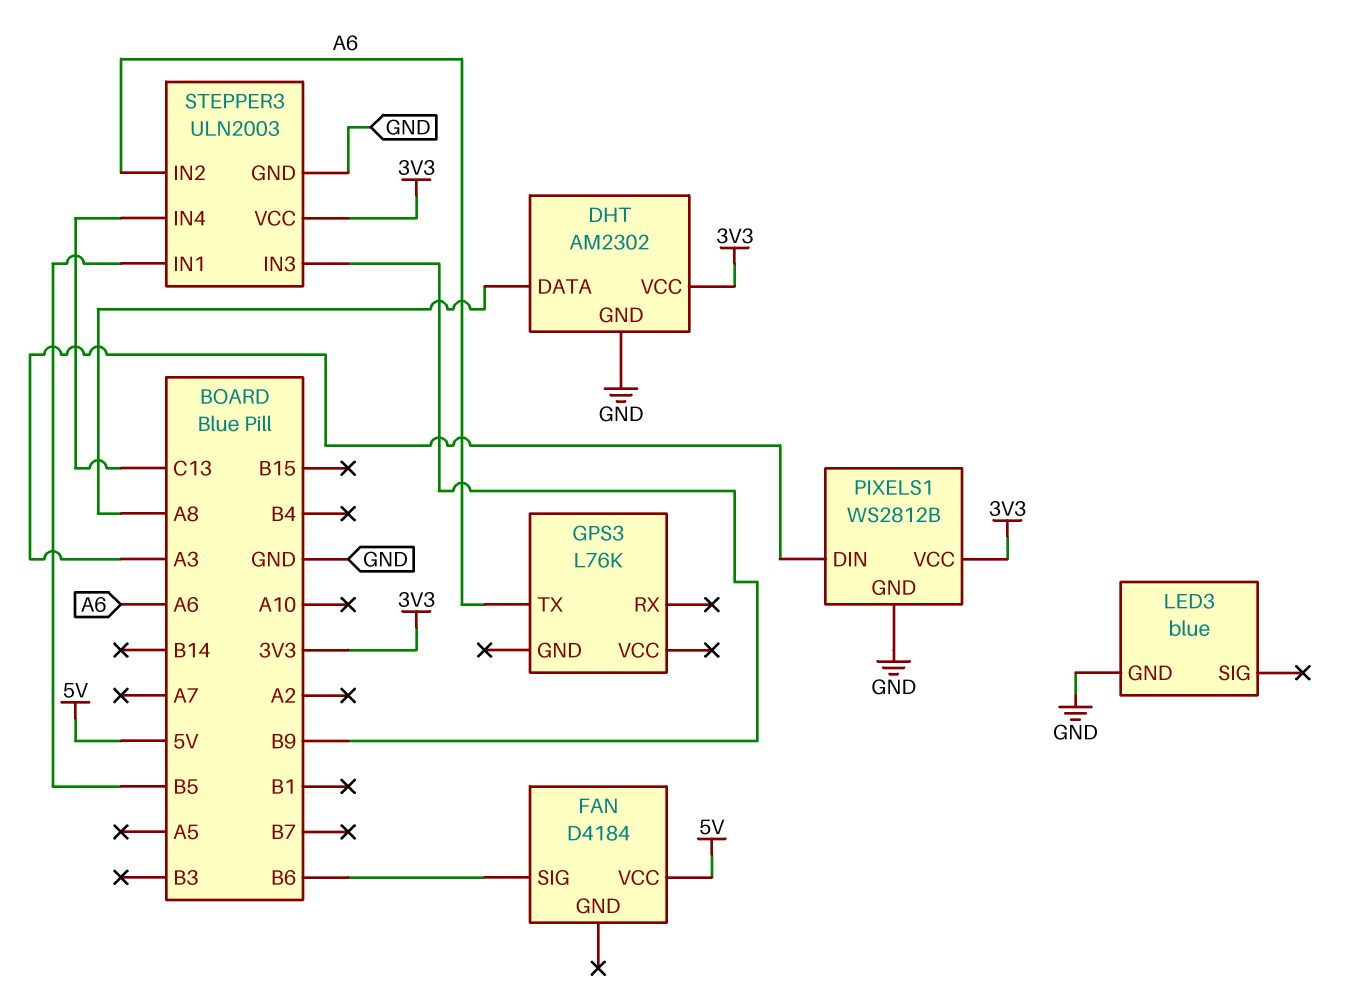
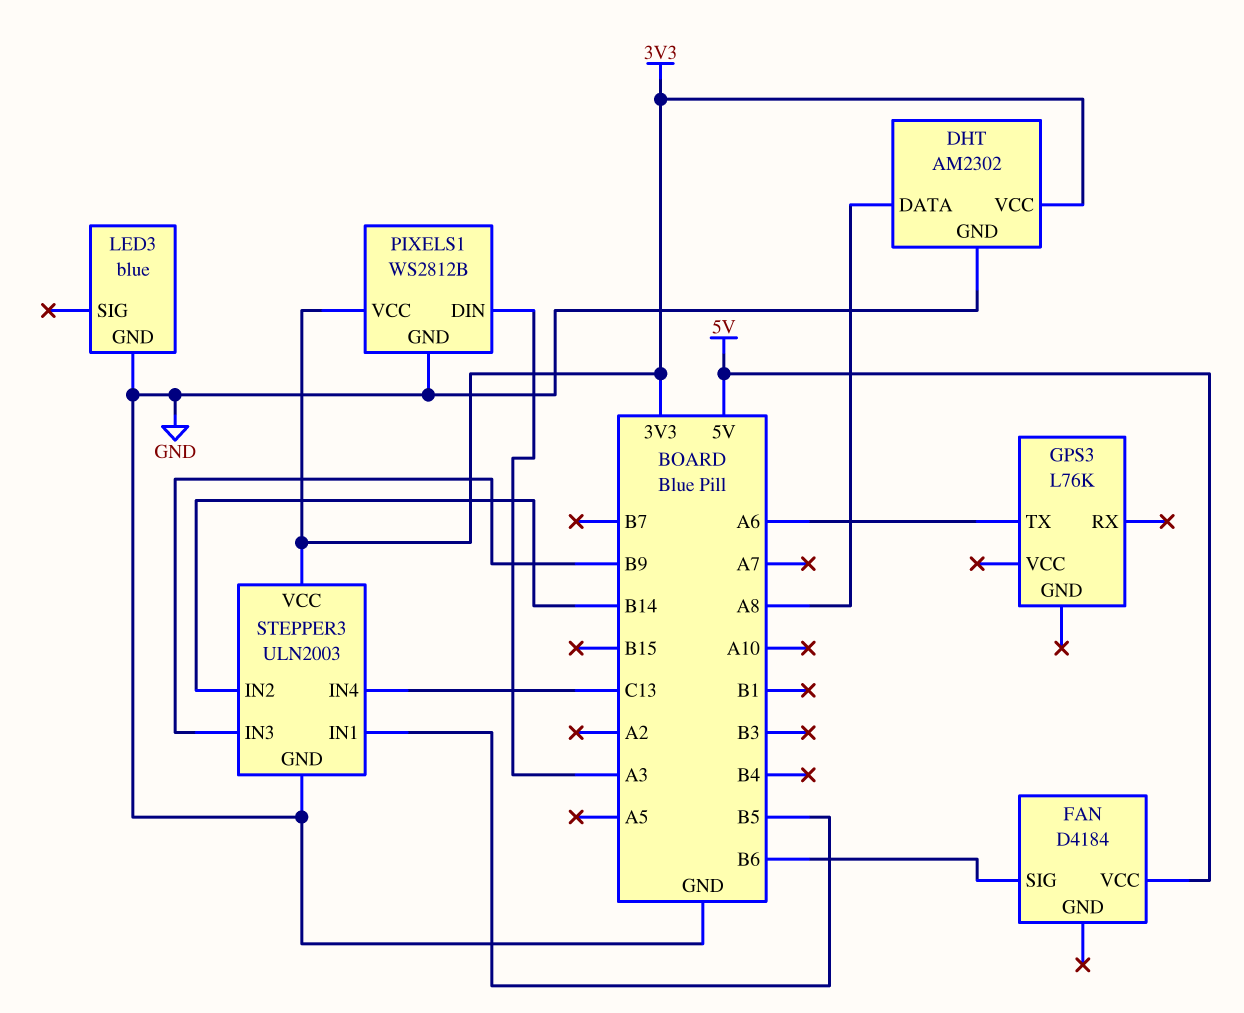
STEPPER3 pin IN2: A6 -> B14

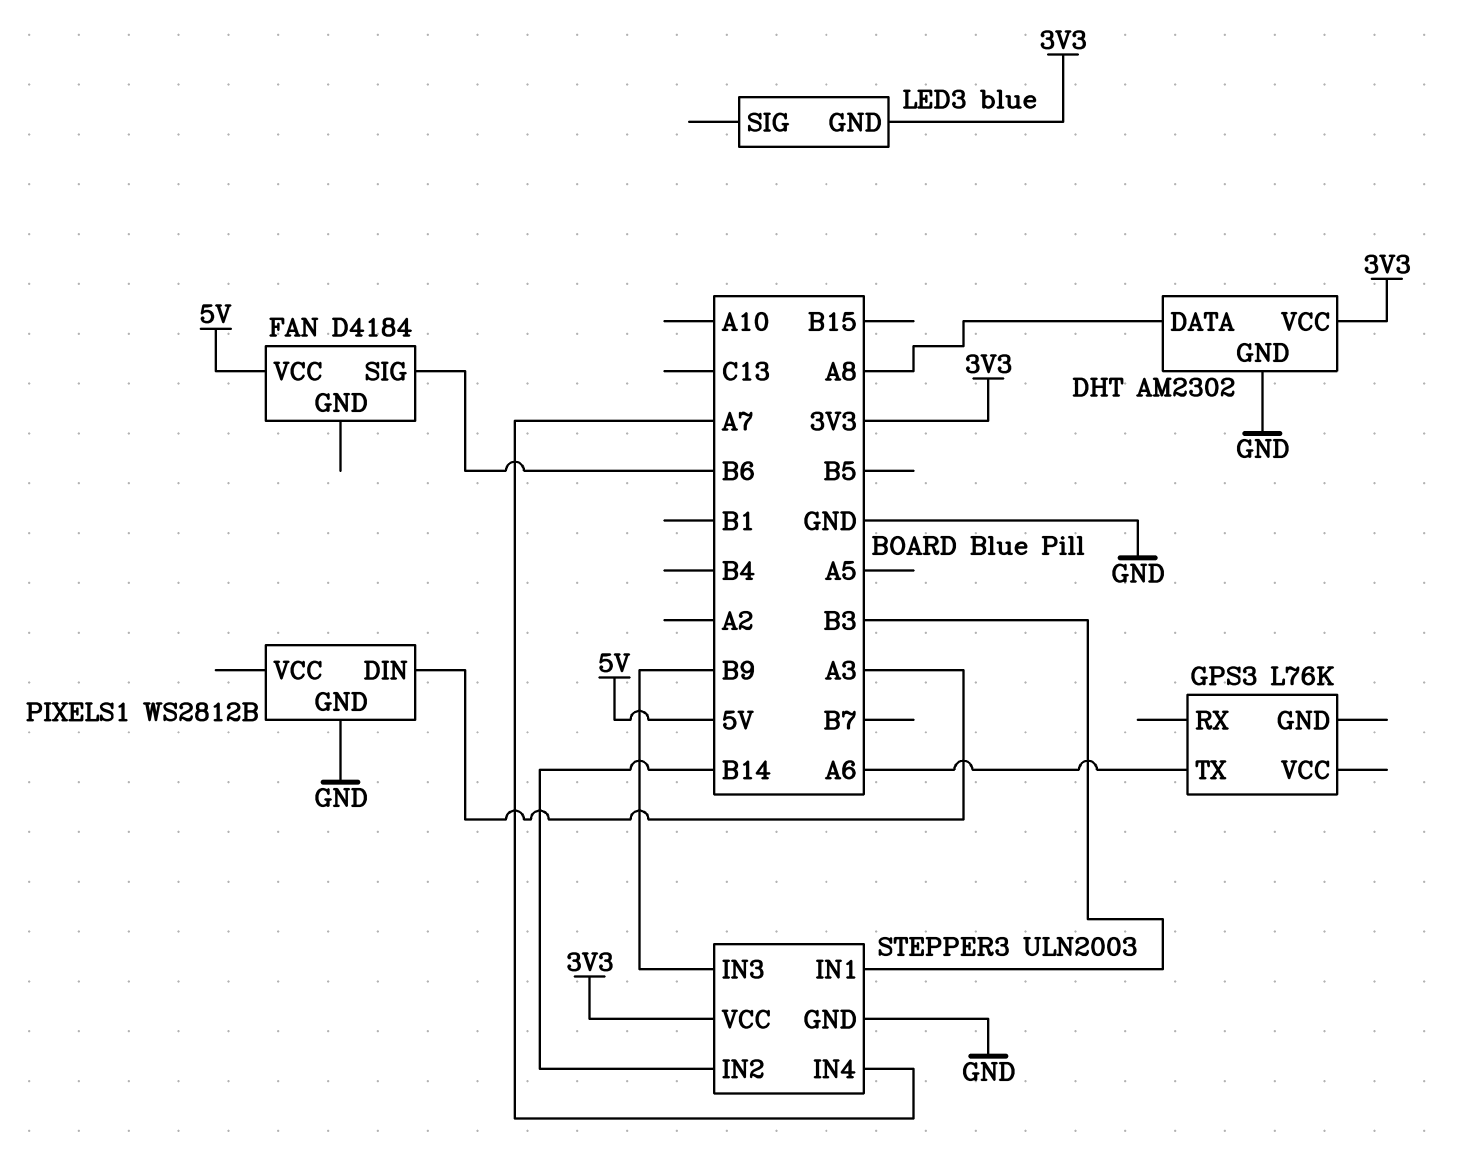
LED3 pin GND: GND -> 3V3
PIXELS1 pin VCC: 3V3 -> none
STEPPER3 pin IN1: B5 -> B3
STEPPER3 pin IN4: C13 -> A7

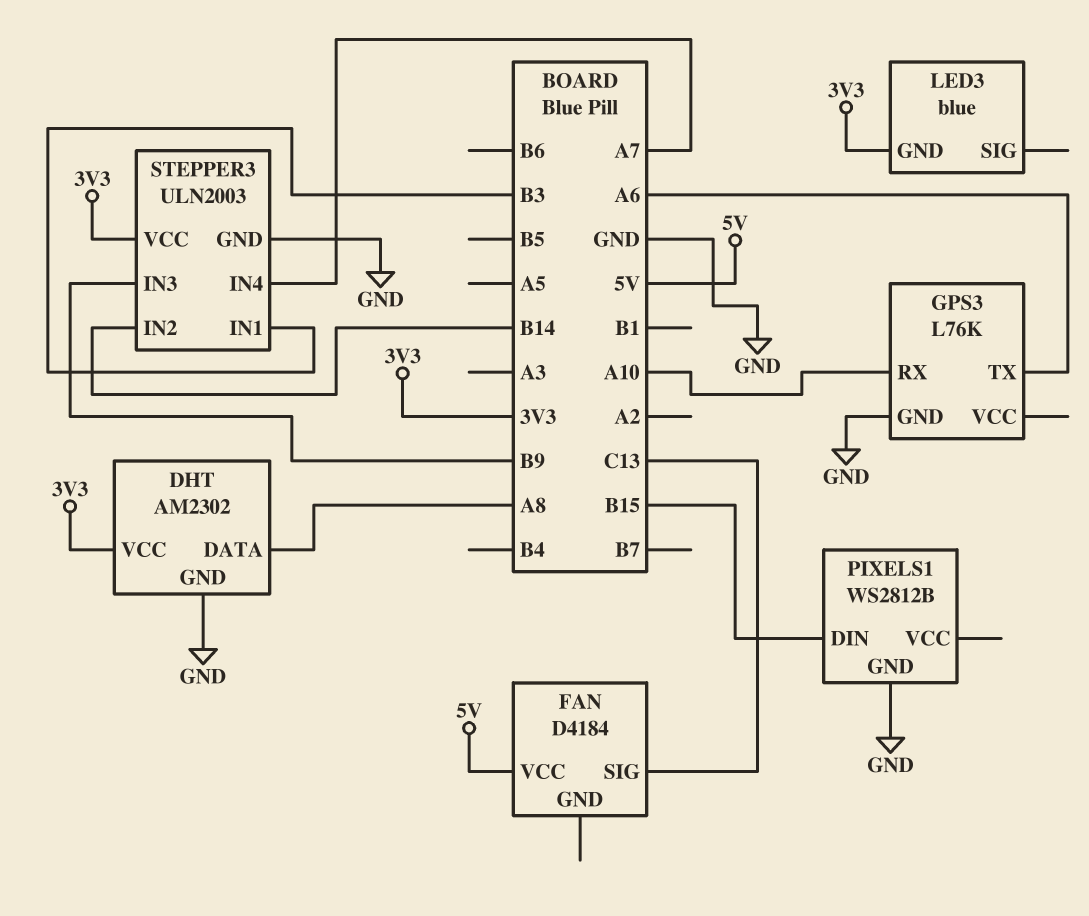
FAN pin SIG: B6 -> C13
GPS3 pin GND: none -> GND
GPS3 pin RX: none -> A10
PIXELS1 pin DIN: A3 -> B15

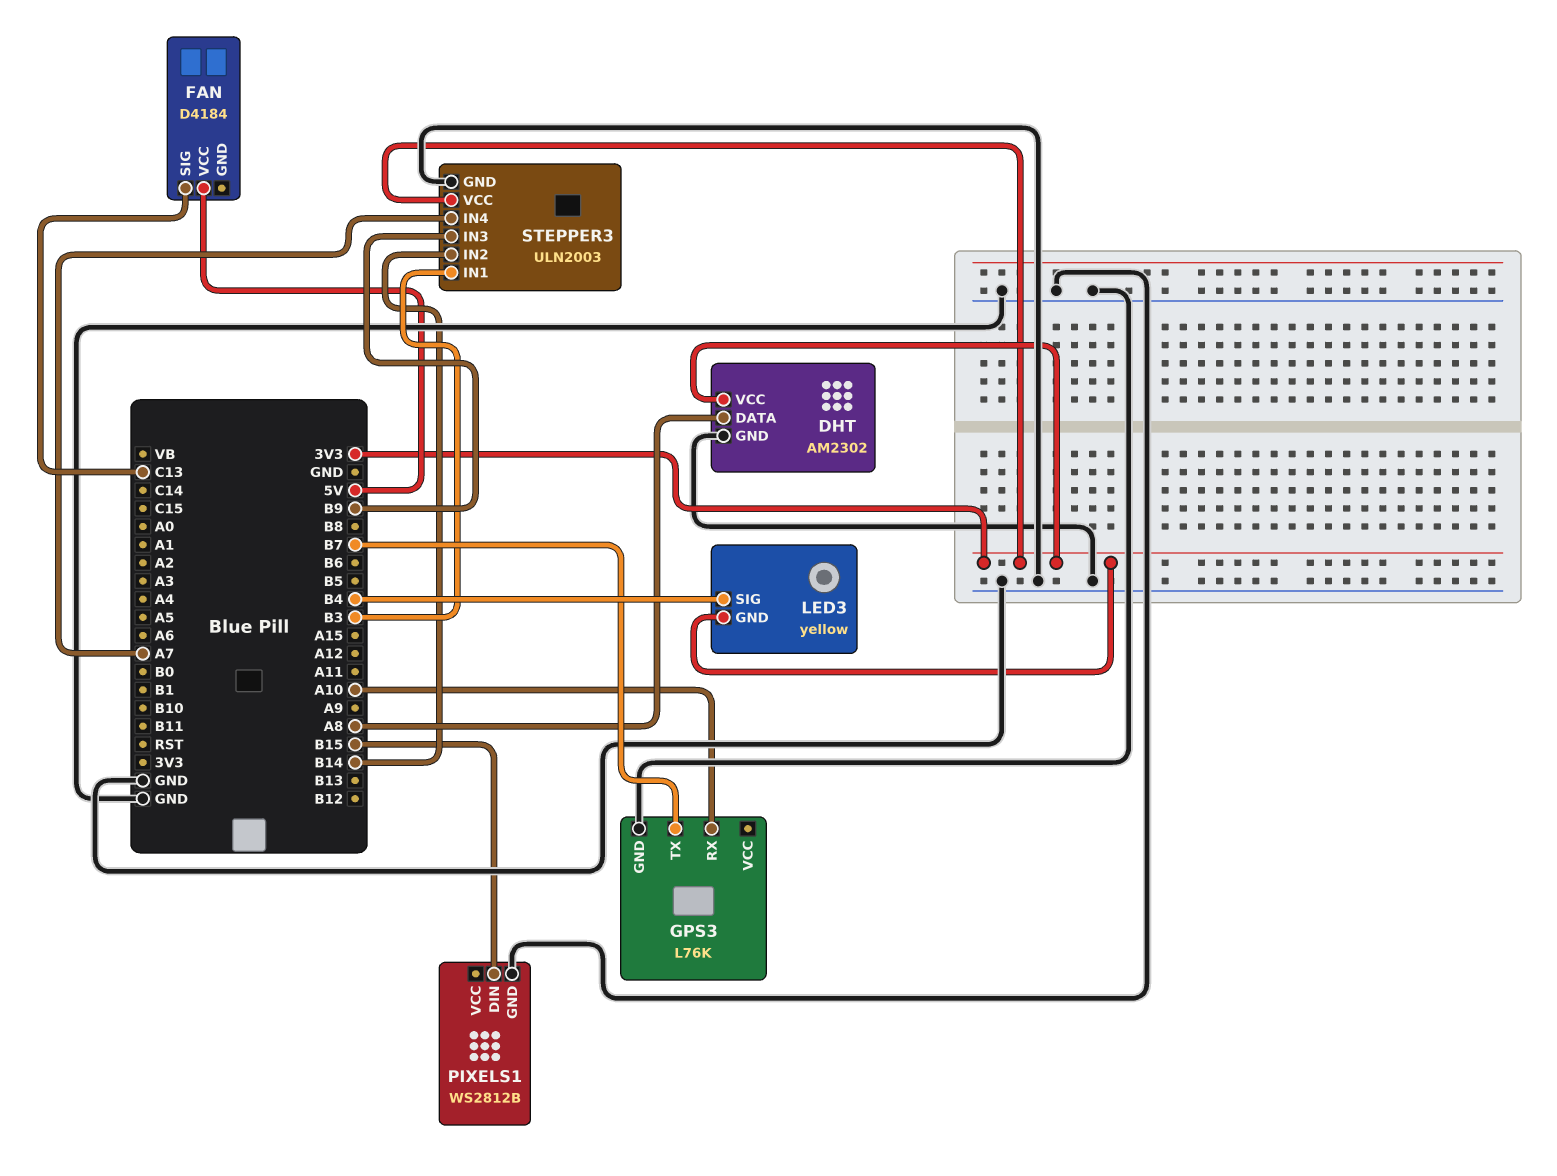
GPS3 pin TX: A6 -> B7
LED3: blue -> yellow
LED3 pin SIG: none -> B4

